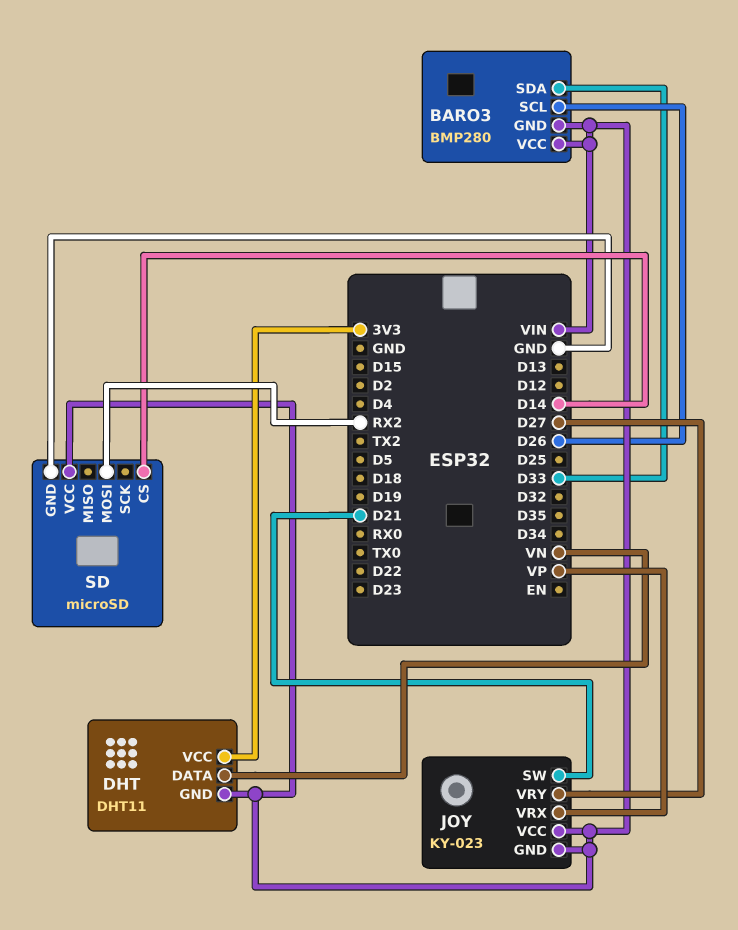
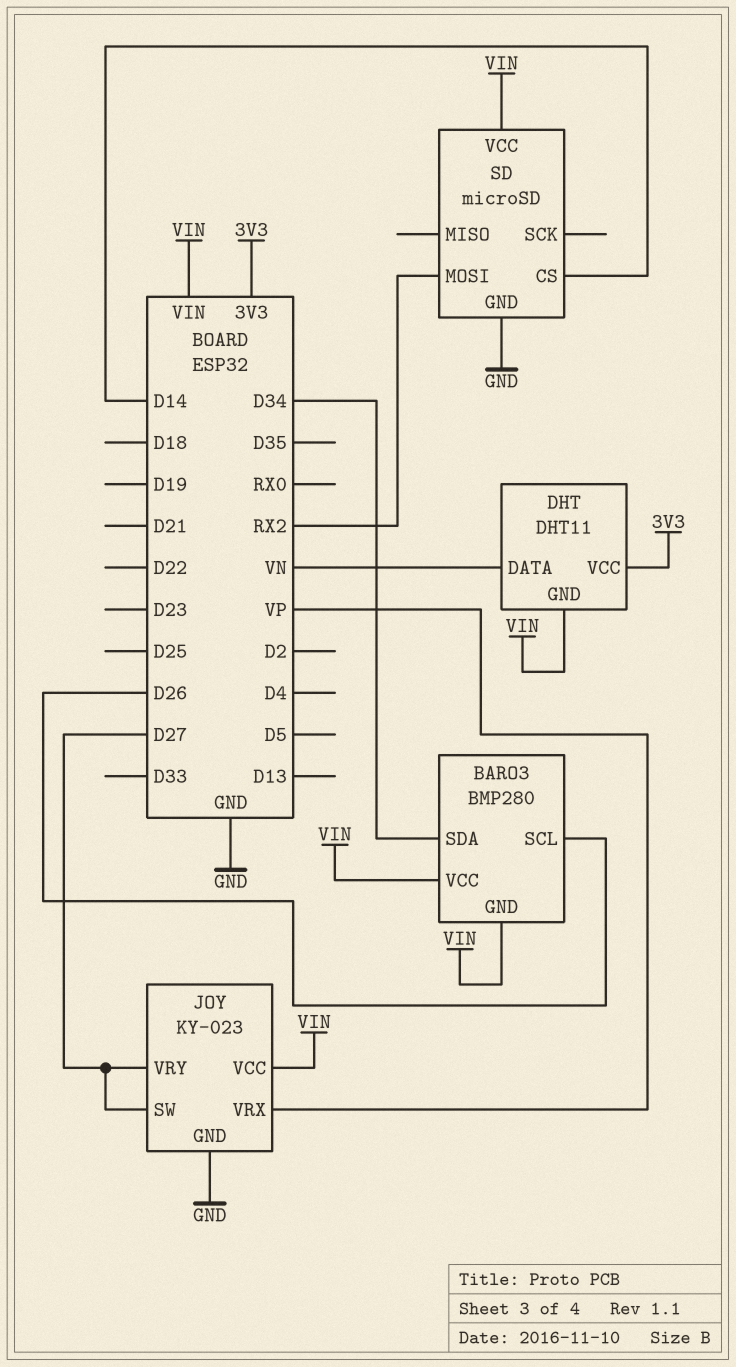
BARO3 pin SDA: D33 -> D34
JOY pin GND: VIN -> GND
JOY pin SW: D21 -> D27

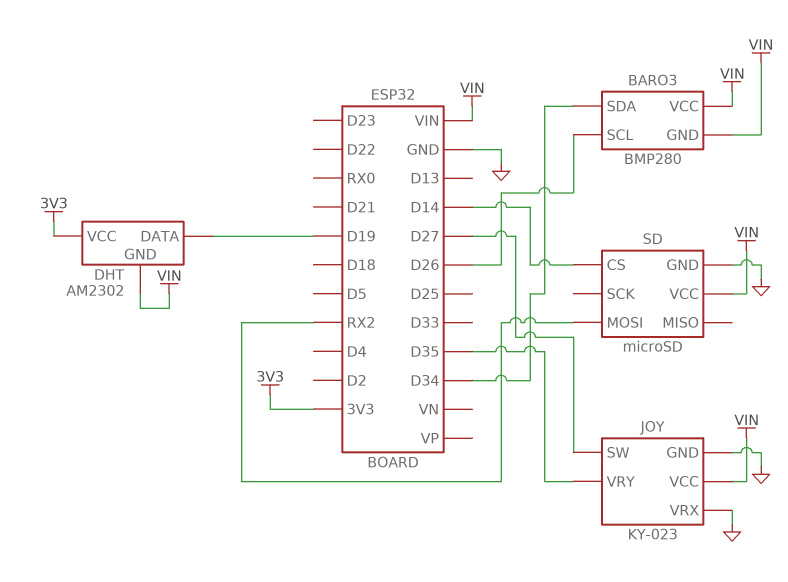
DHT: DHT11 -> AM2302
DHT pin DATA: VN -> D19
JOY pin VRX: VP -> GND
JOY pin VRY: D27 -> D35

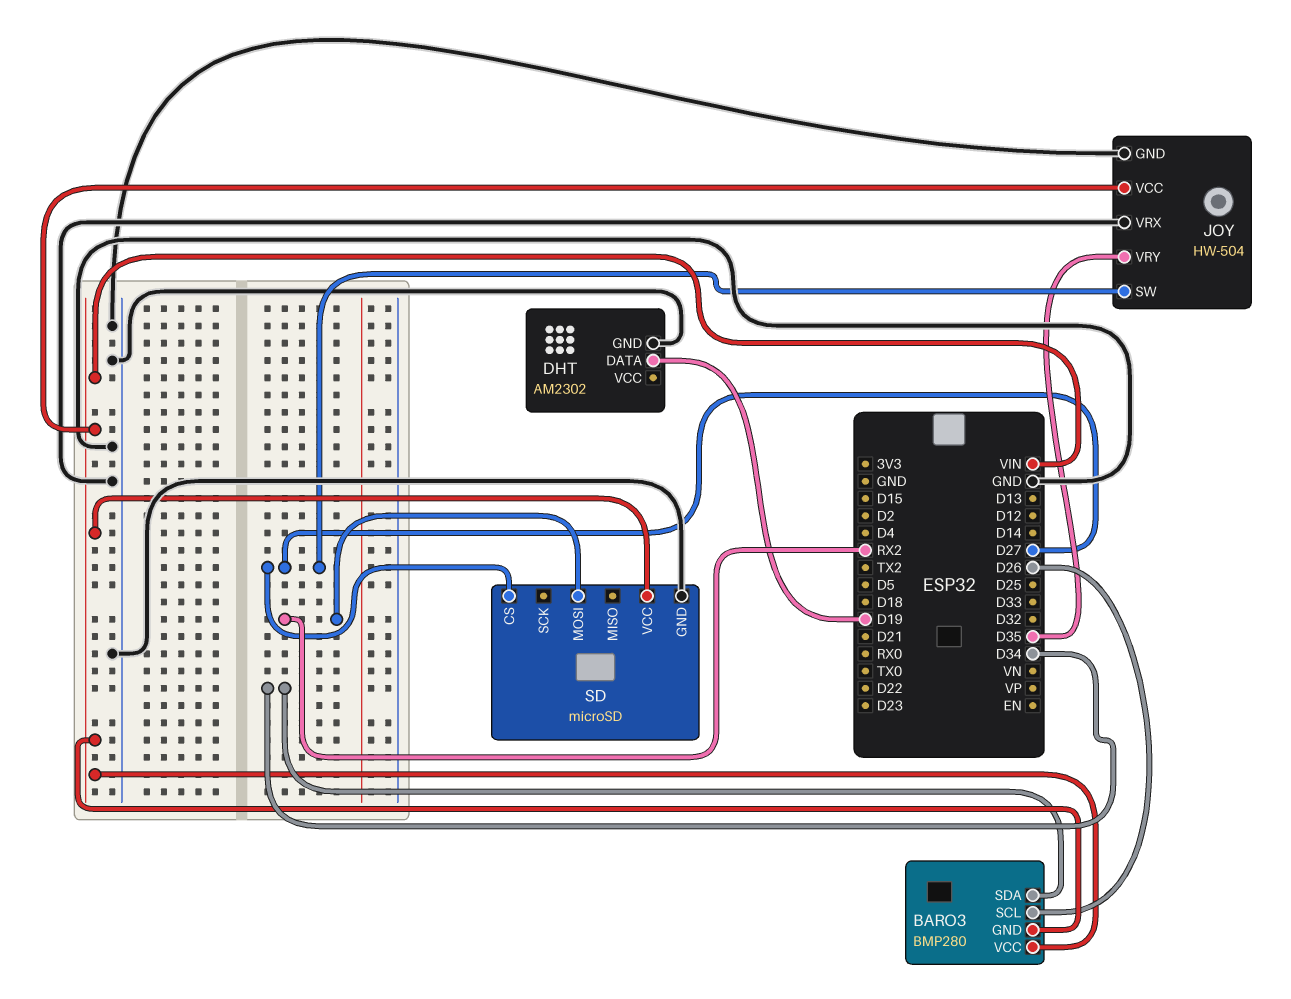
DHT pin GND: VIN -> GND
DHT pin VCC: 3V3 -> none
JOY: KY-023 -> HW-504
SD pin CS: D14 -> D27

